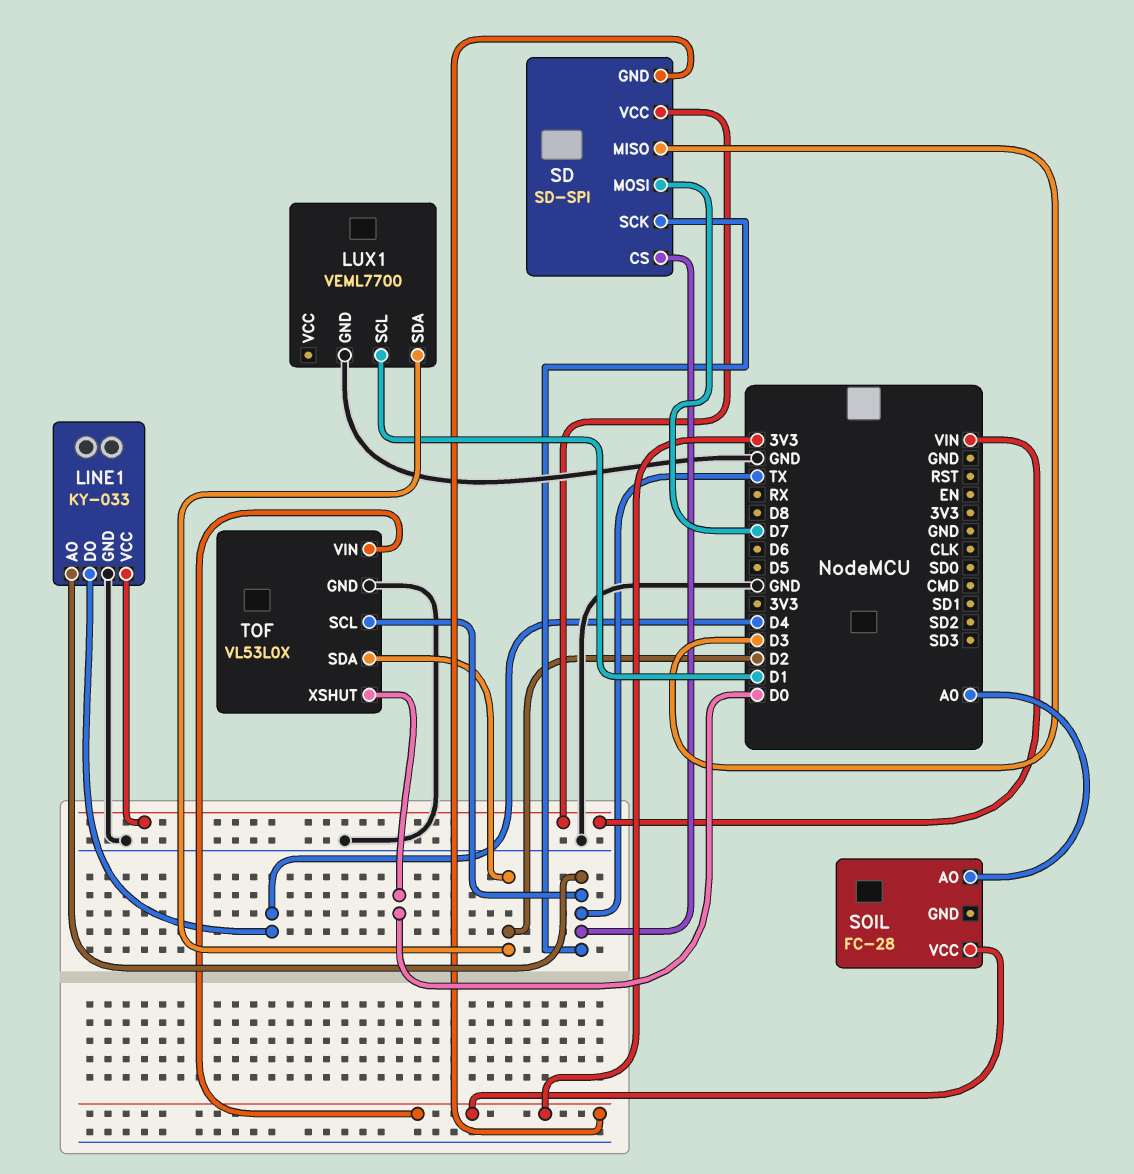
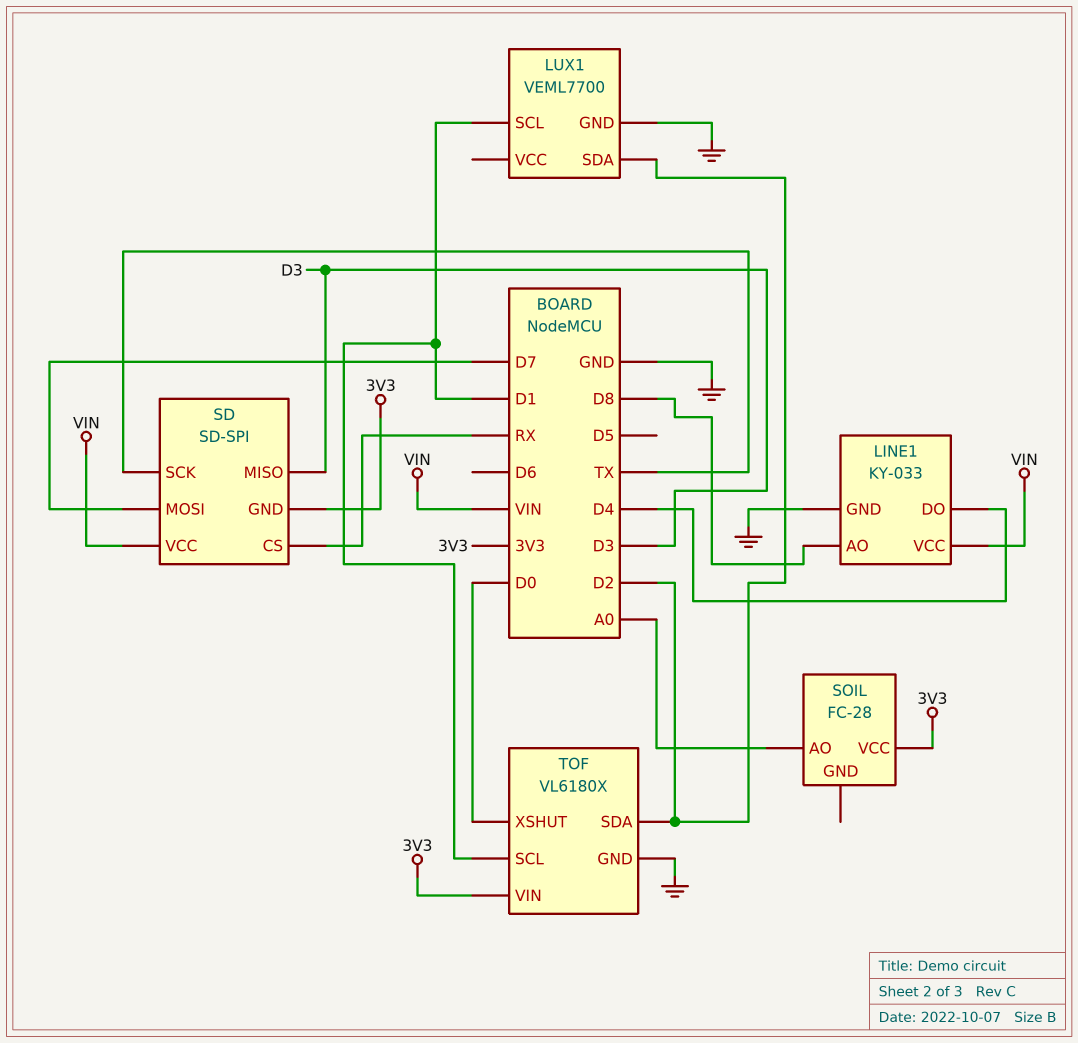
LINE1 pin AO: TX -> D8
SD pin CS: TX -> RX
TOF: VL53L0X -> VL6180X
TOF pin SCL: TX -> D1

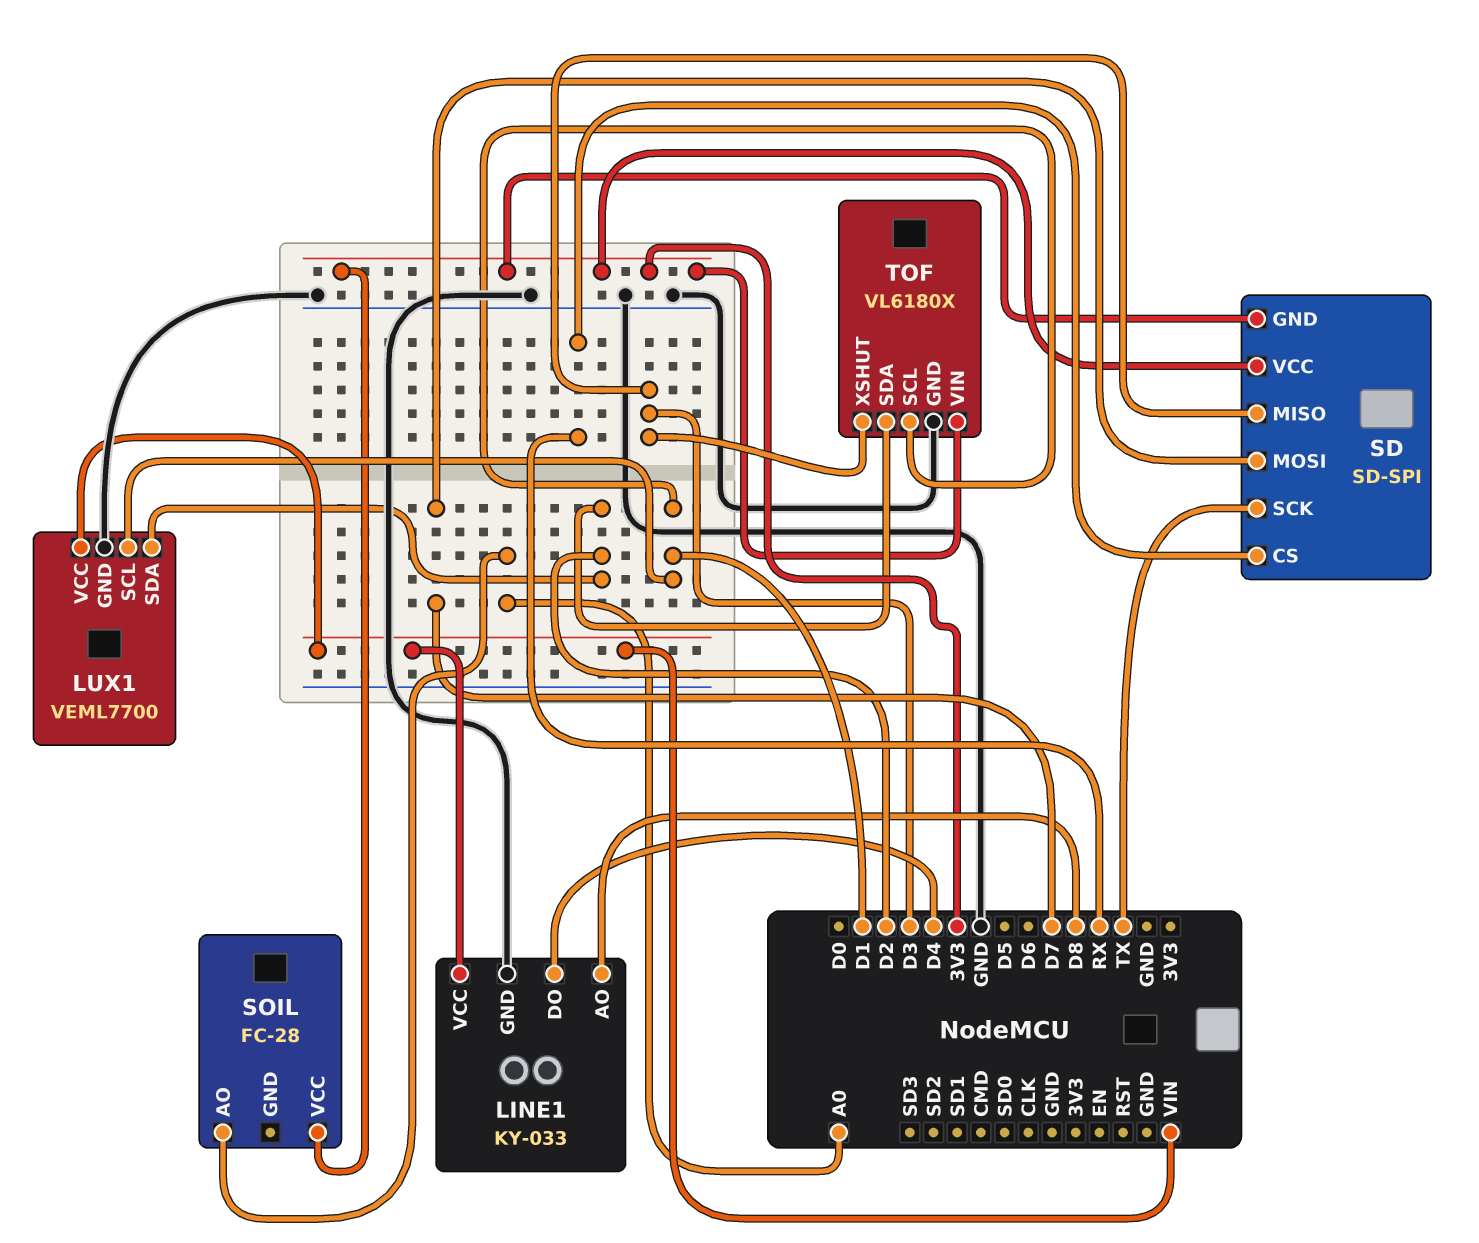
LUX1 pin VCC: none -> VIN
SD pin VCC: VIN -> 3V3
TOF pin XSHUT: D0 -> D3

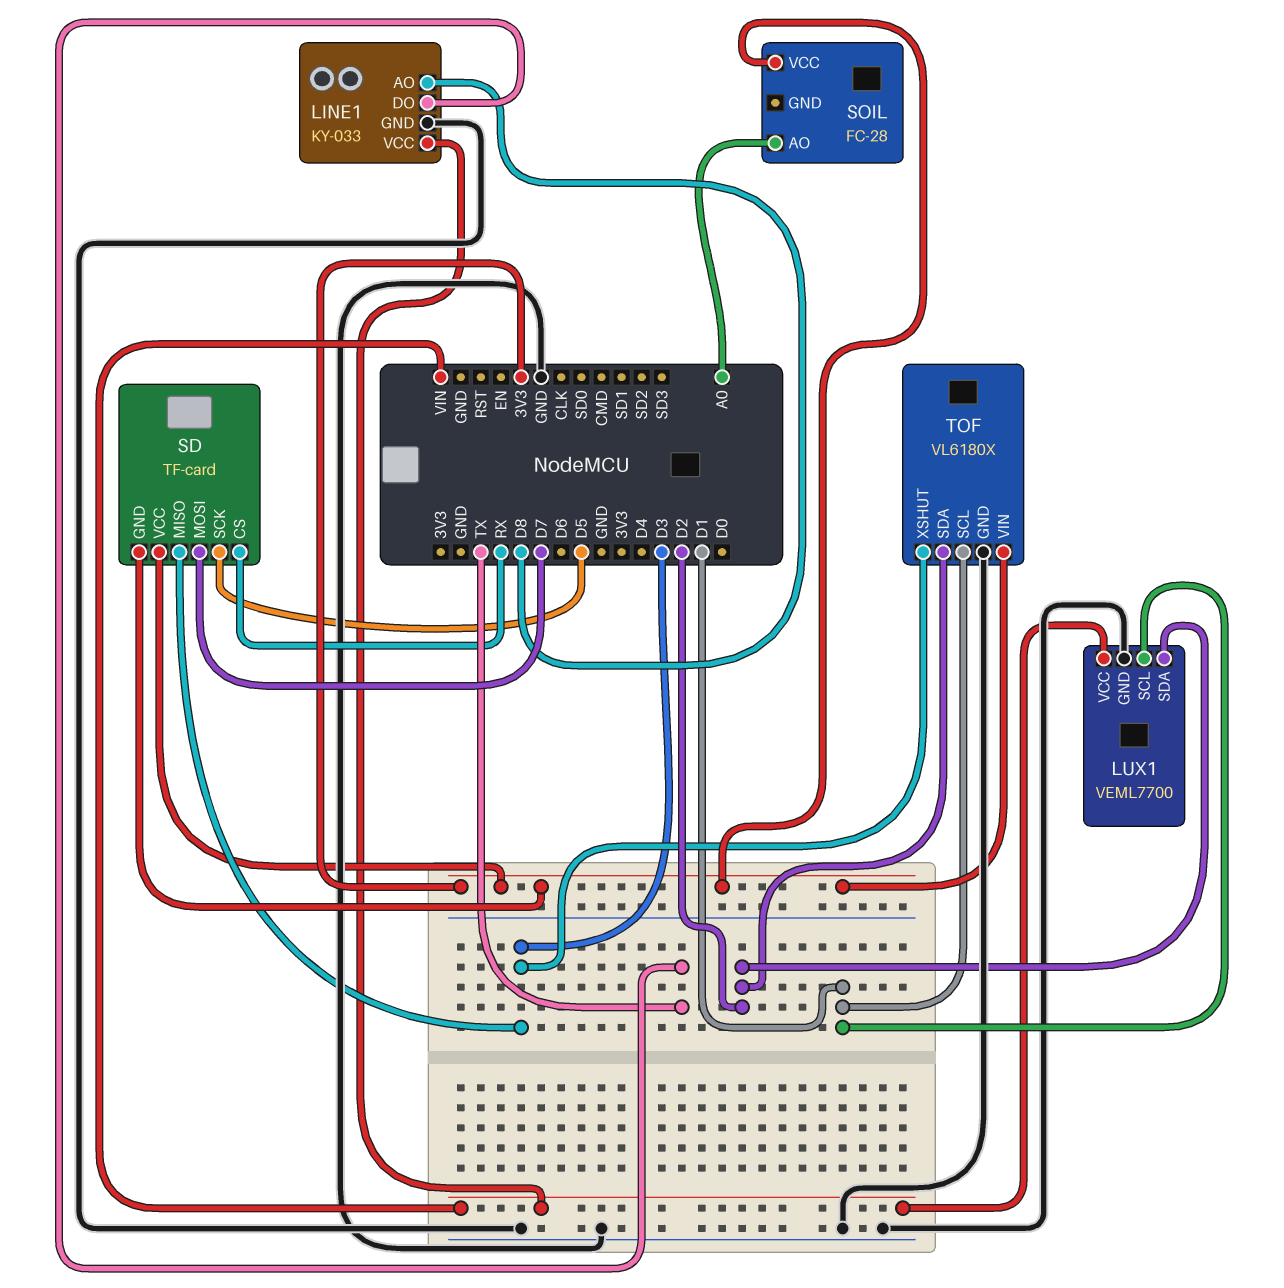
LINE1 pin DO: D4 -> TX
SD: SD-SPI -> TF-card
SD pin SCK: TX -> D5

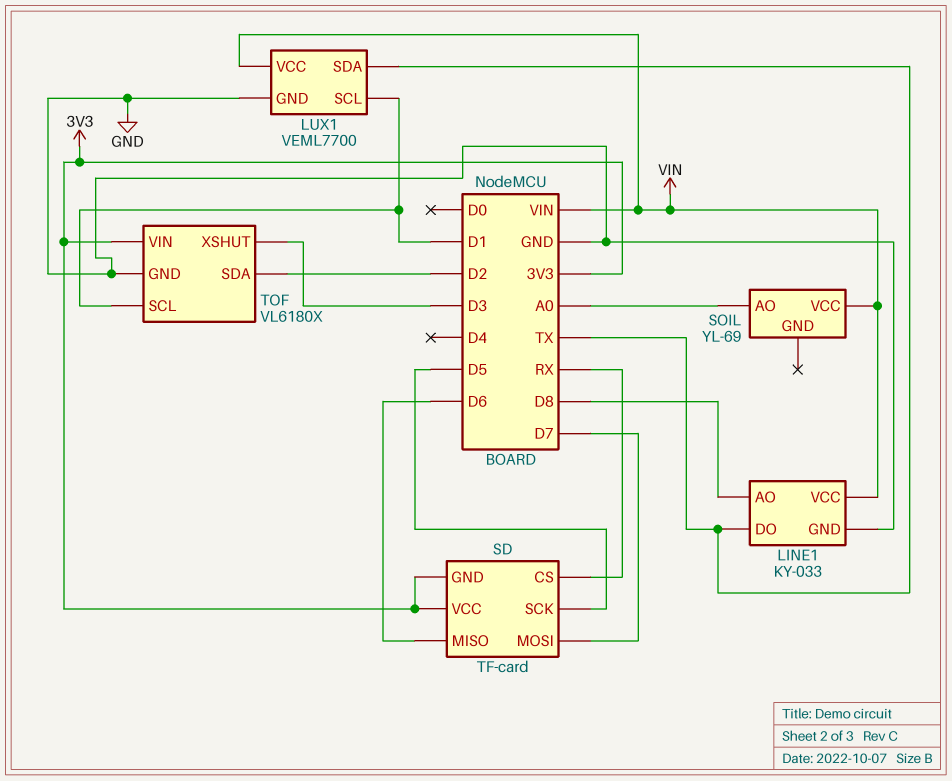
LUX1 pin SDA: D2 -> TX
SD pin MISO: D3 -> D6
SOIL: FC-28 -> YL-69
SOIL pin VCC: 3V3 -> VIN

